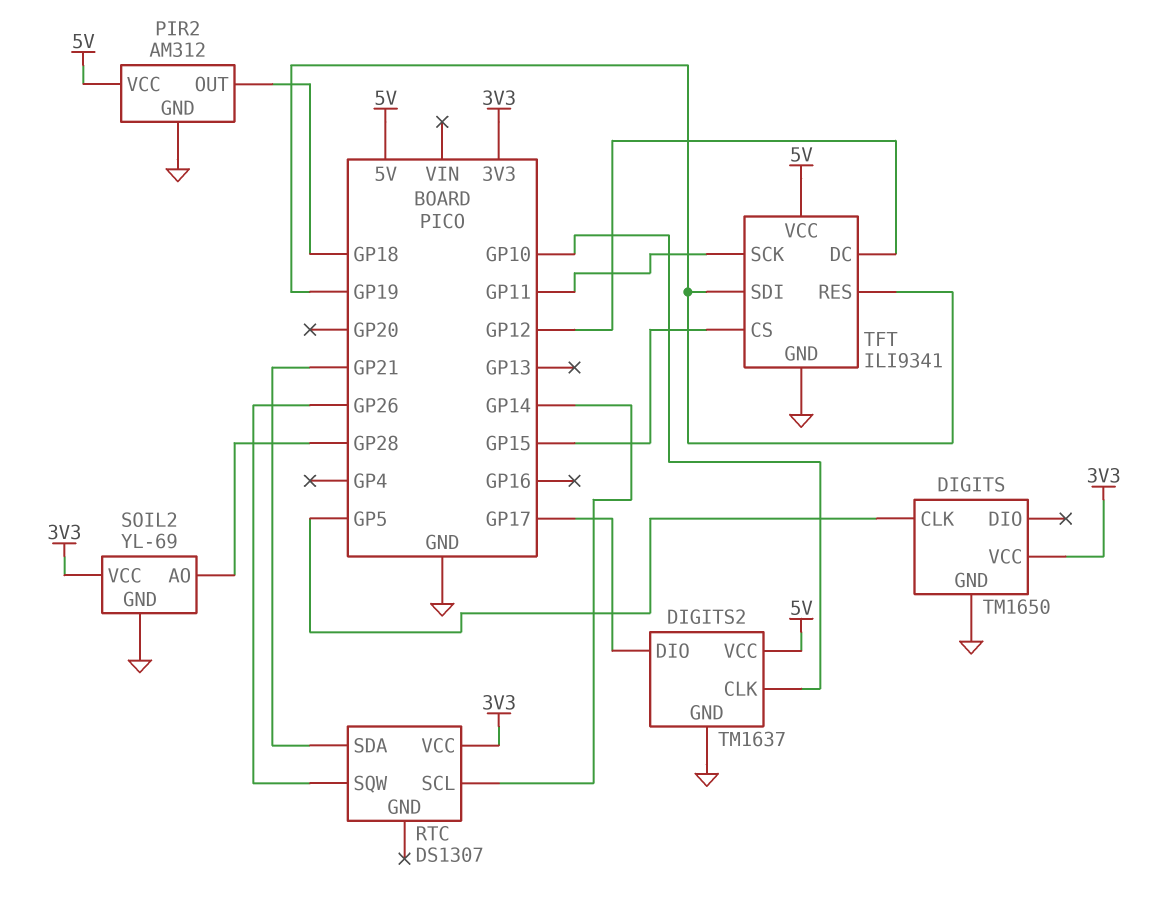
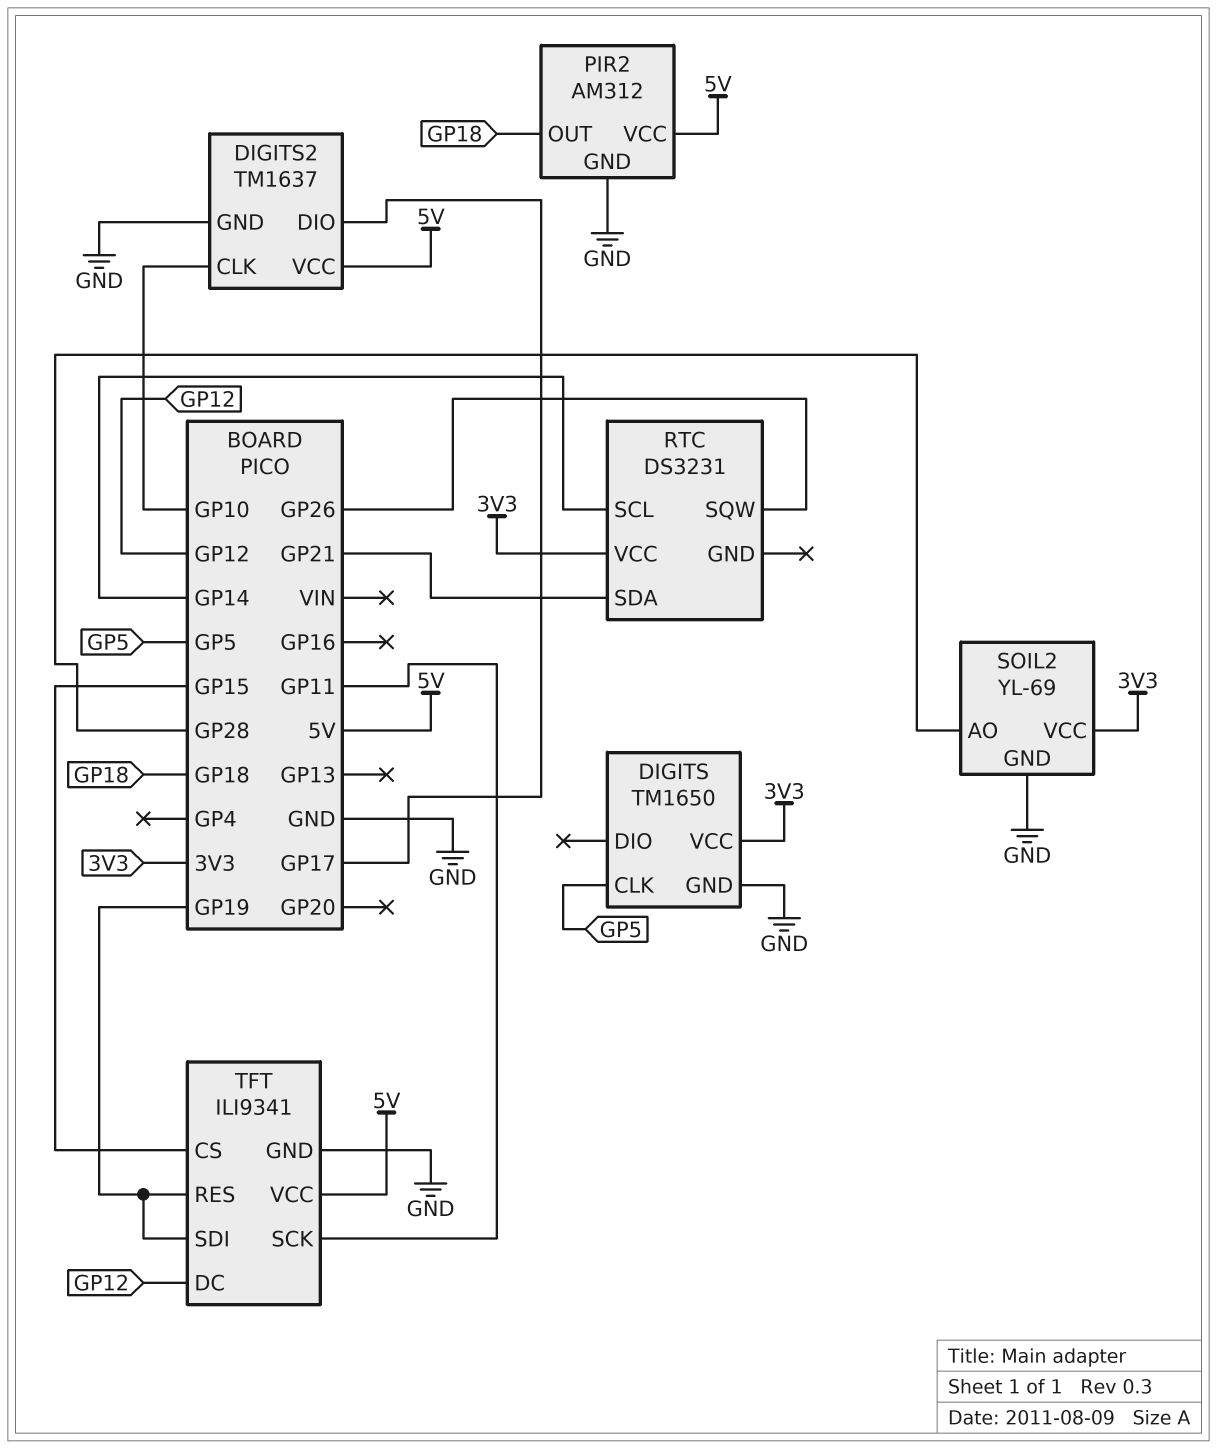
RTC: DS1307 -> DS3231

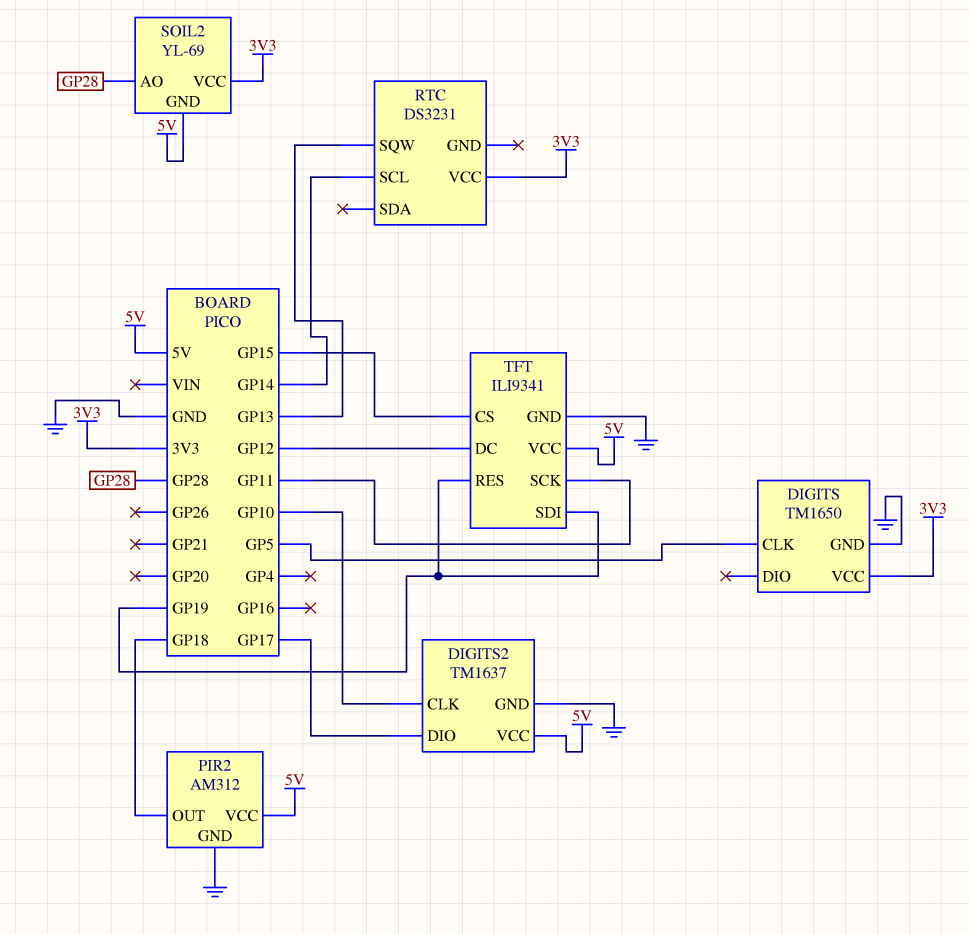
RTC pin SDA: GP21 -> none
RTC pin SQW: GP26 -> GP13
SOIL2 pin GND: GND -> 5V

